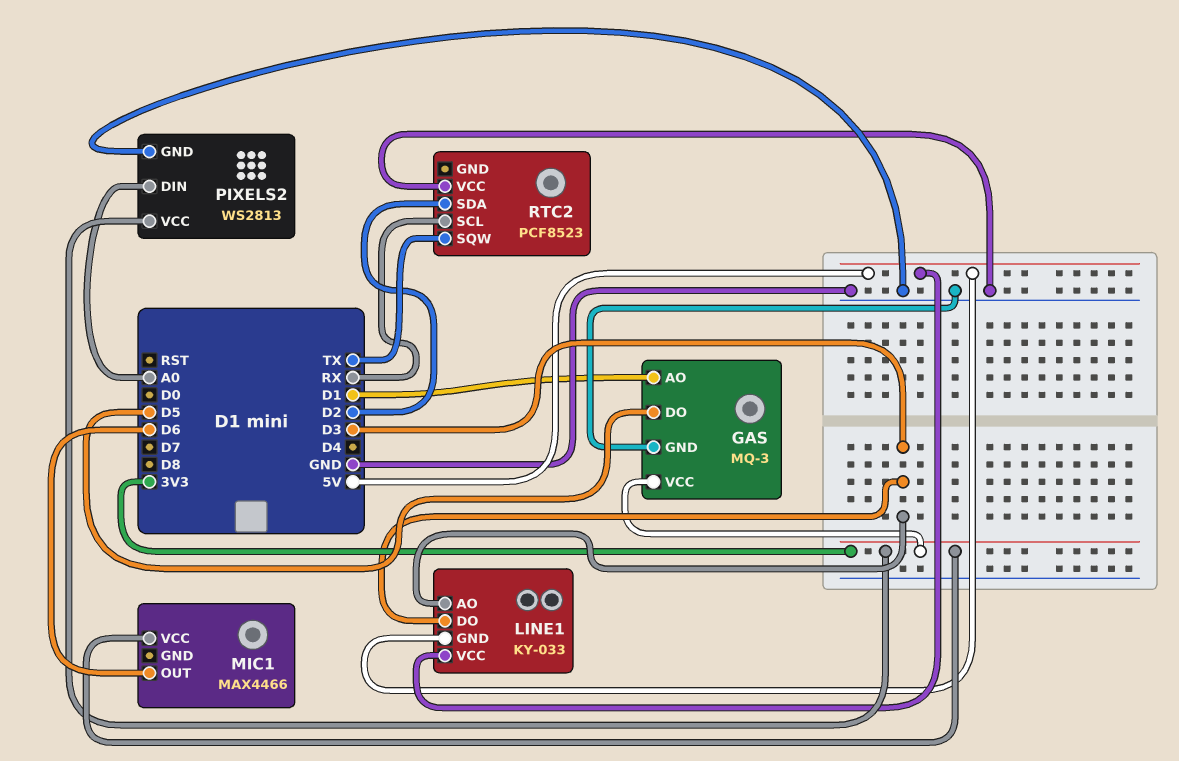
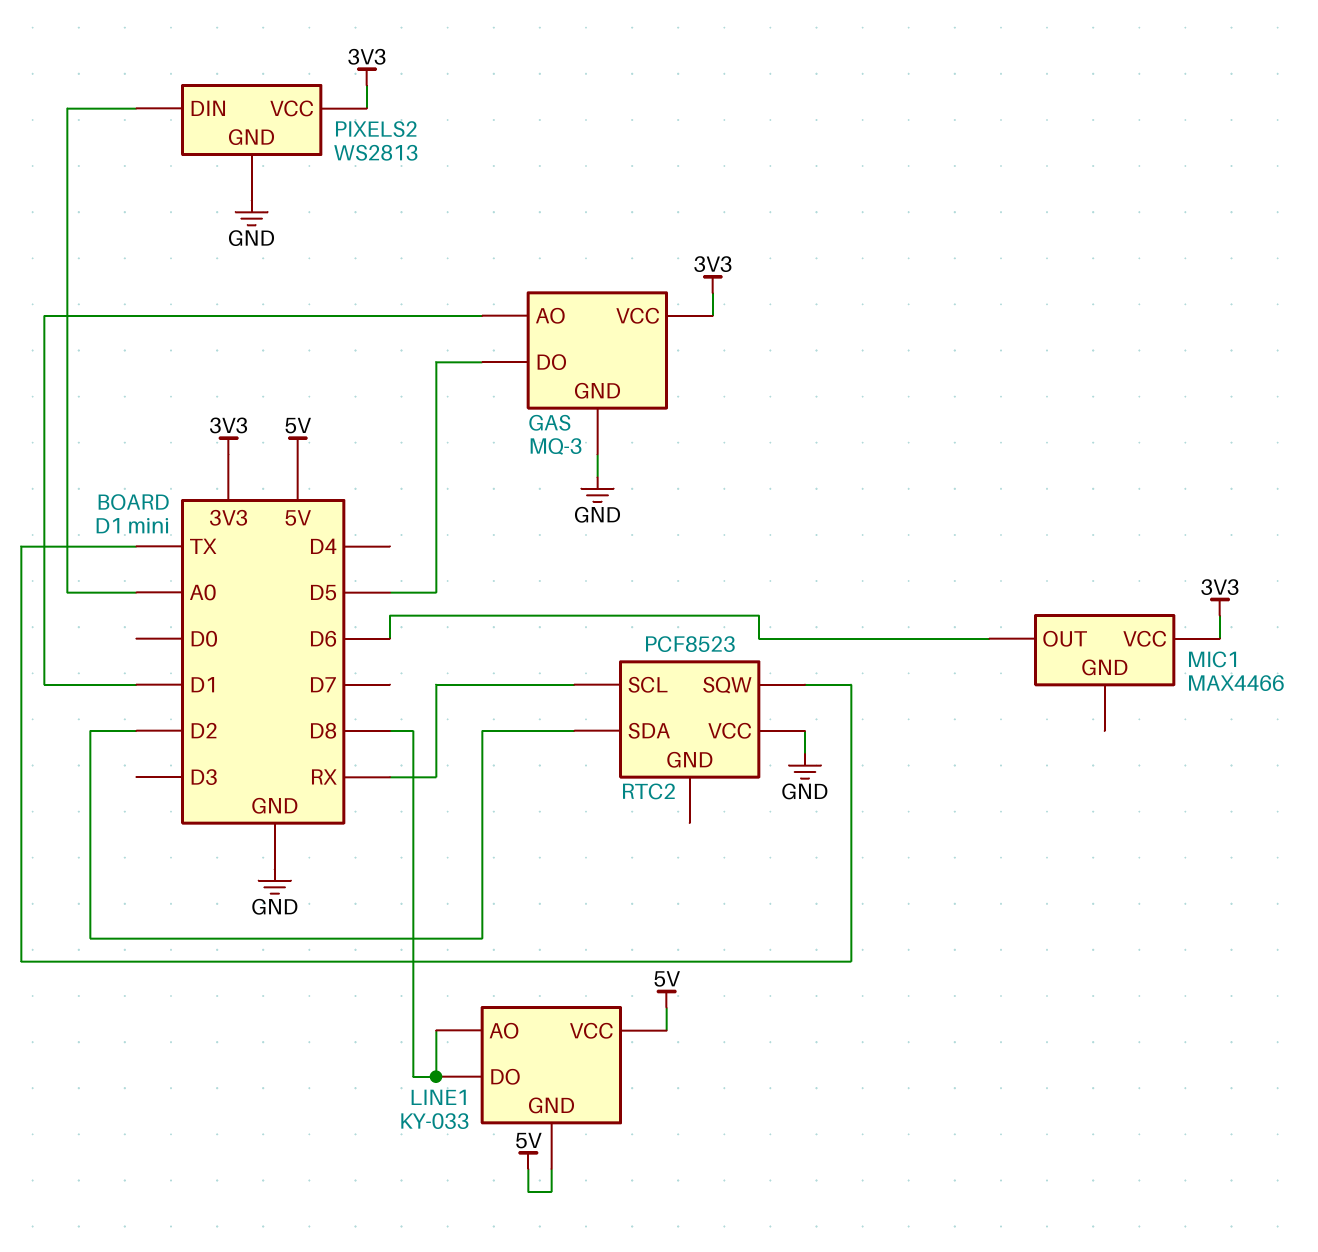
LINE1 pin AO: D3 -> D8
LINE1 pin DO: D3 -> D8

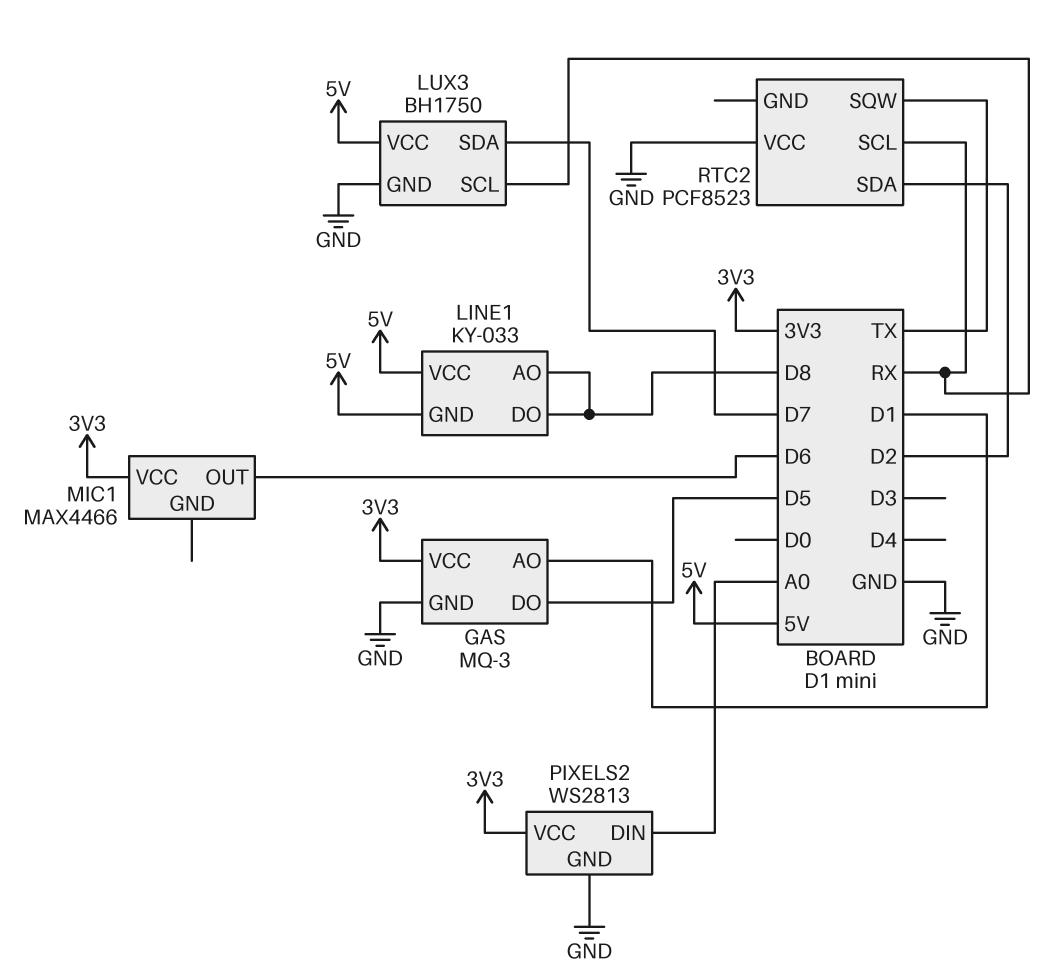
LUX3: none -> BH1750
LUX3 pin GND: none -> GND
LUX3 pin SCL: none -> RX
LUX3 pin SDA: none -> D7
LUX3 pin VCC: none -> 5V

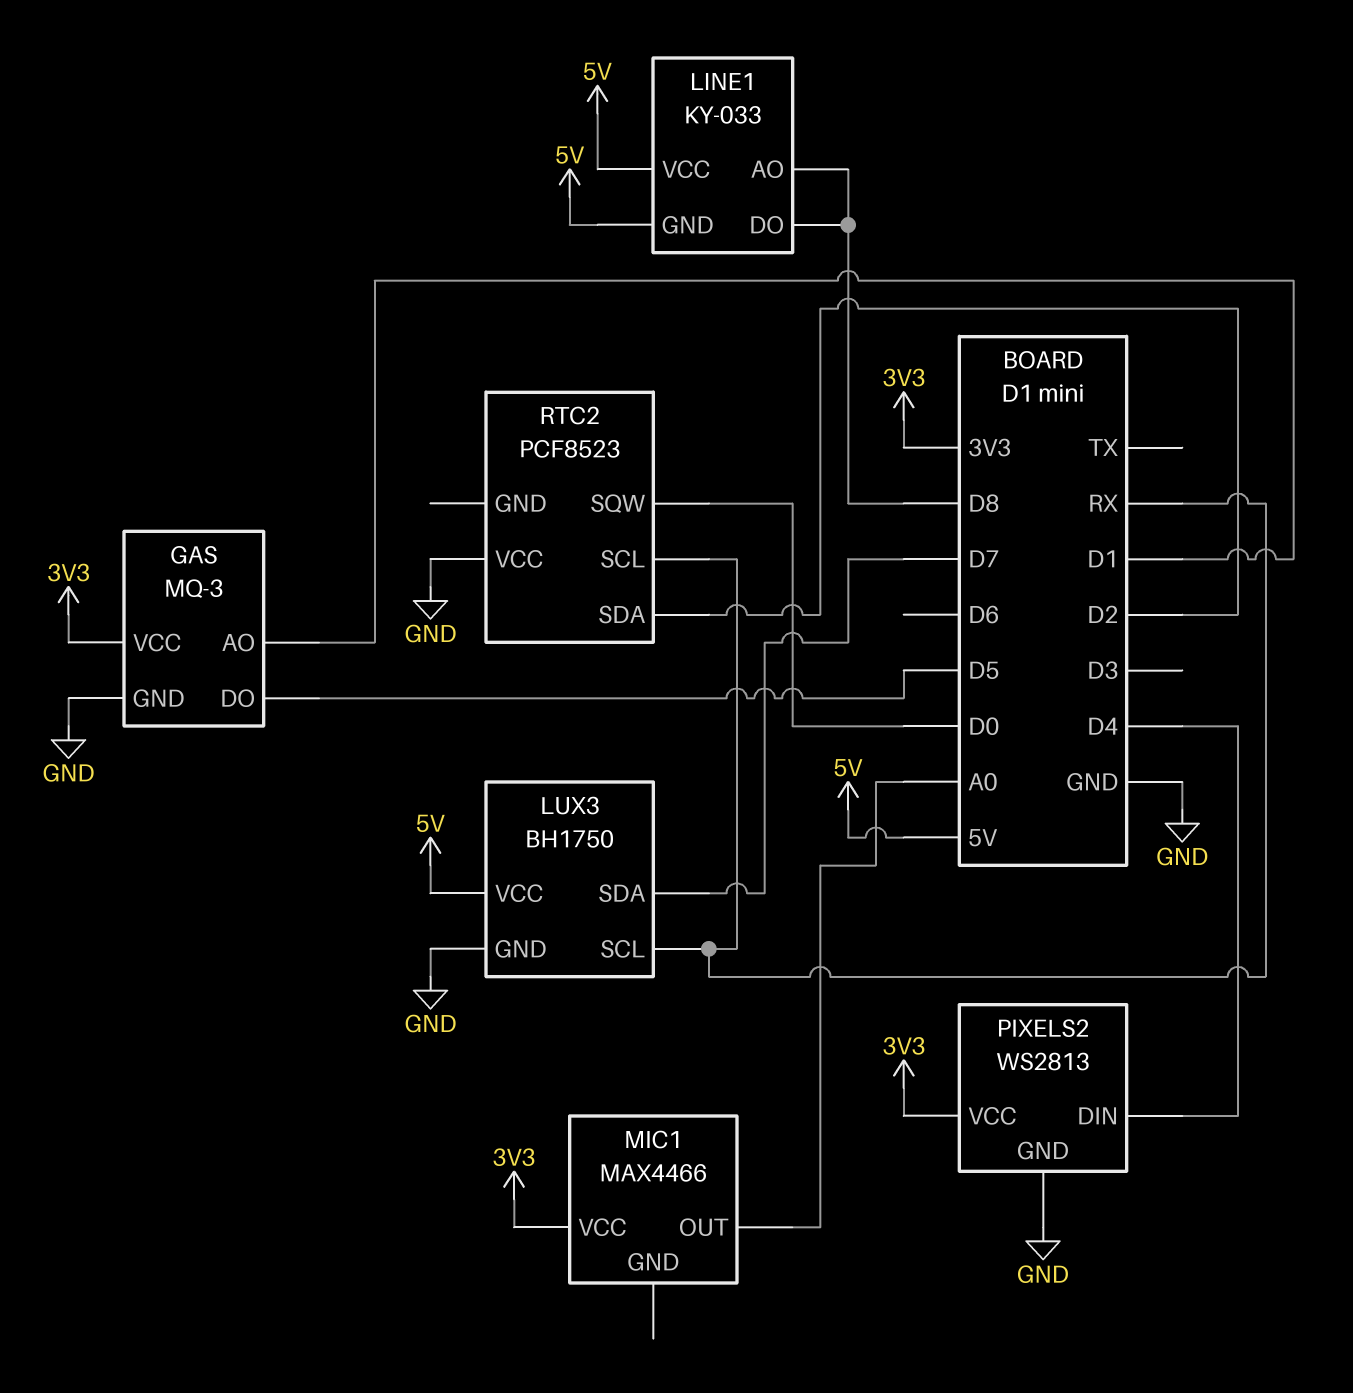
MIC1 pin OUT: D6 -> A0
PIXELS2 pin DIN: A0 -> D4
RTC2 pin SQW: TX -> D0

